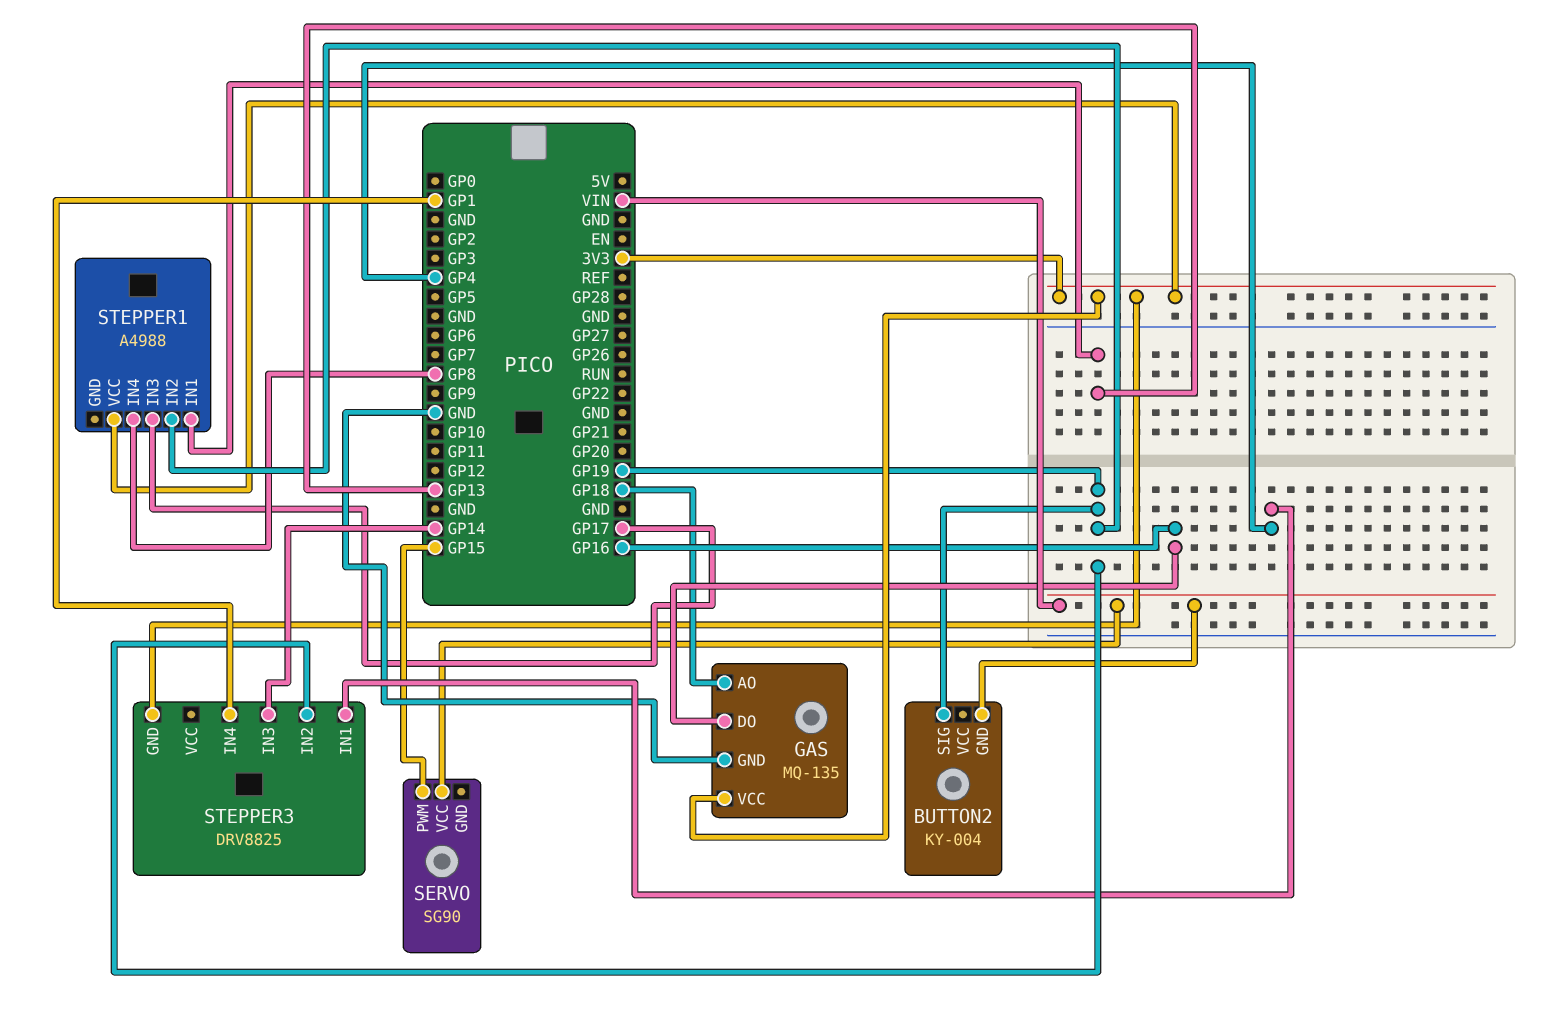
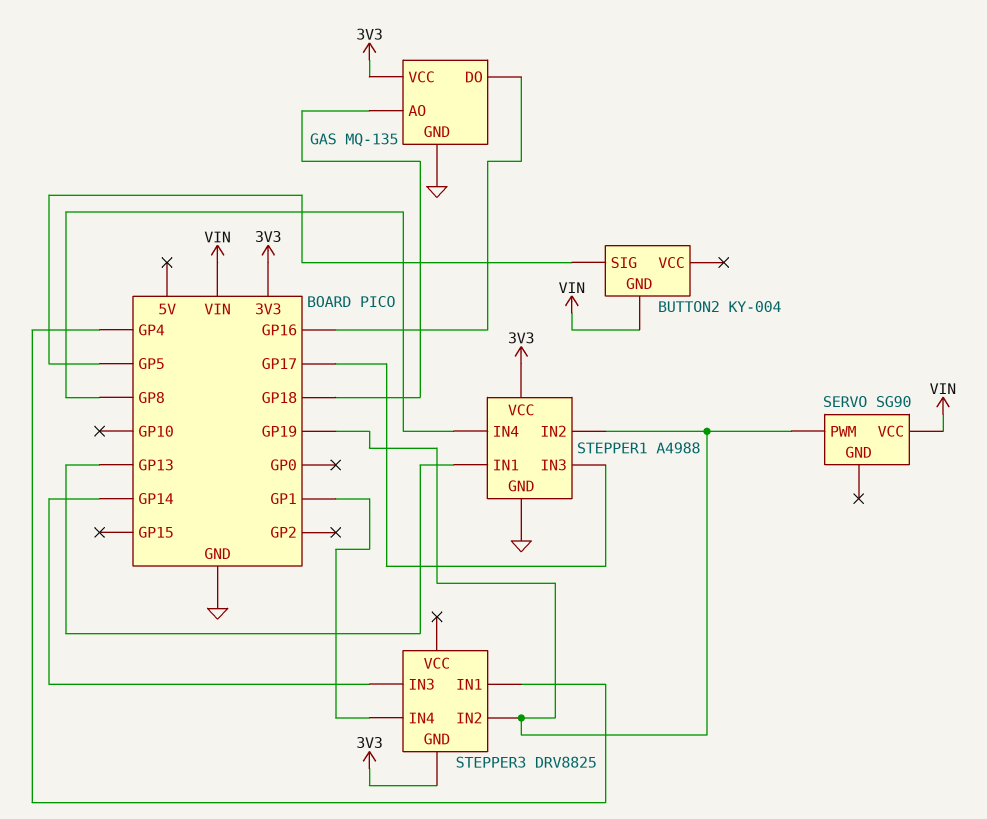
BUTTON2 pin SIG: GP19 -> GP5
SERVO pin PWM: GP15 -> GP19
STEPPER1 pin GND: none -> GND

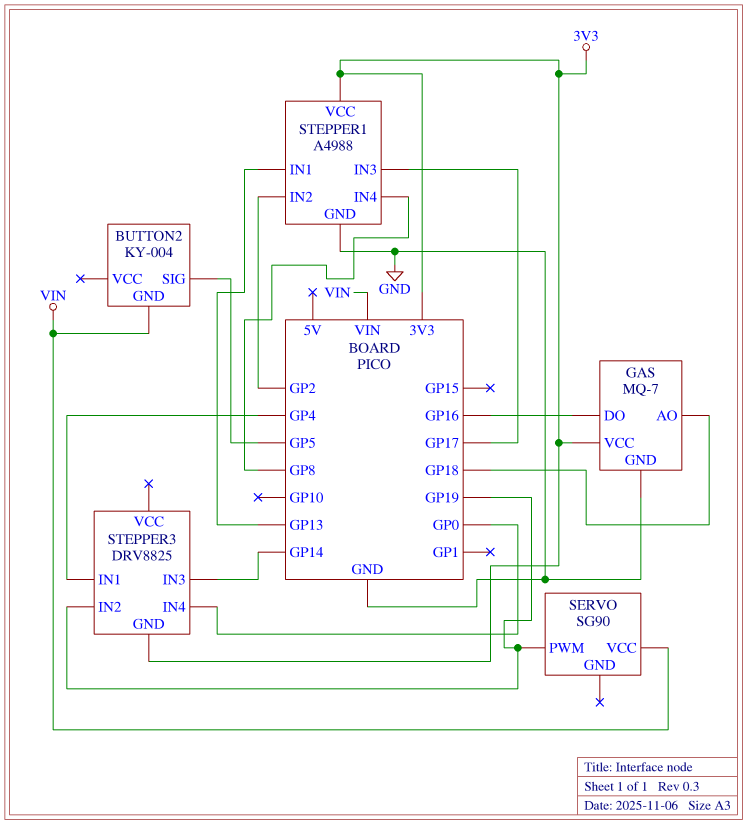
GAS: MQ-135 -> MQ-7
STEPPER1 pin IN2: GP19 -> GP2
STEPPER3 pin IN4: GP1 -> GP0

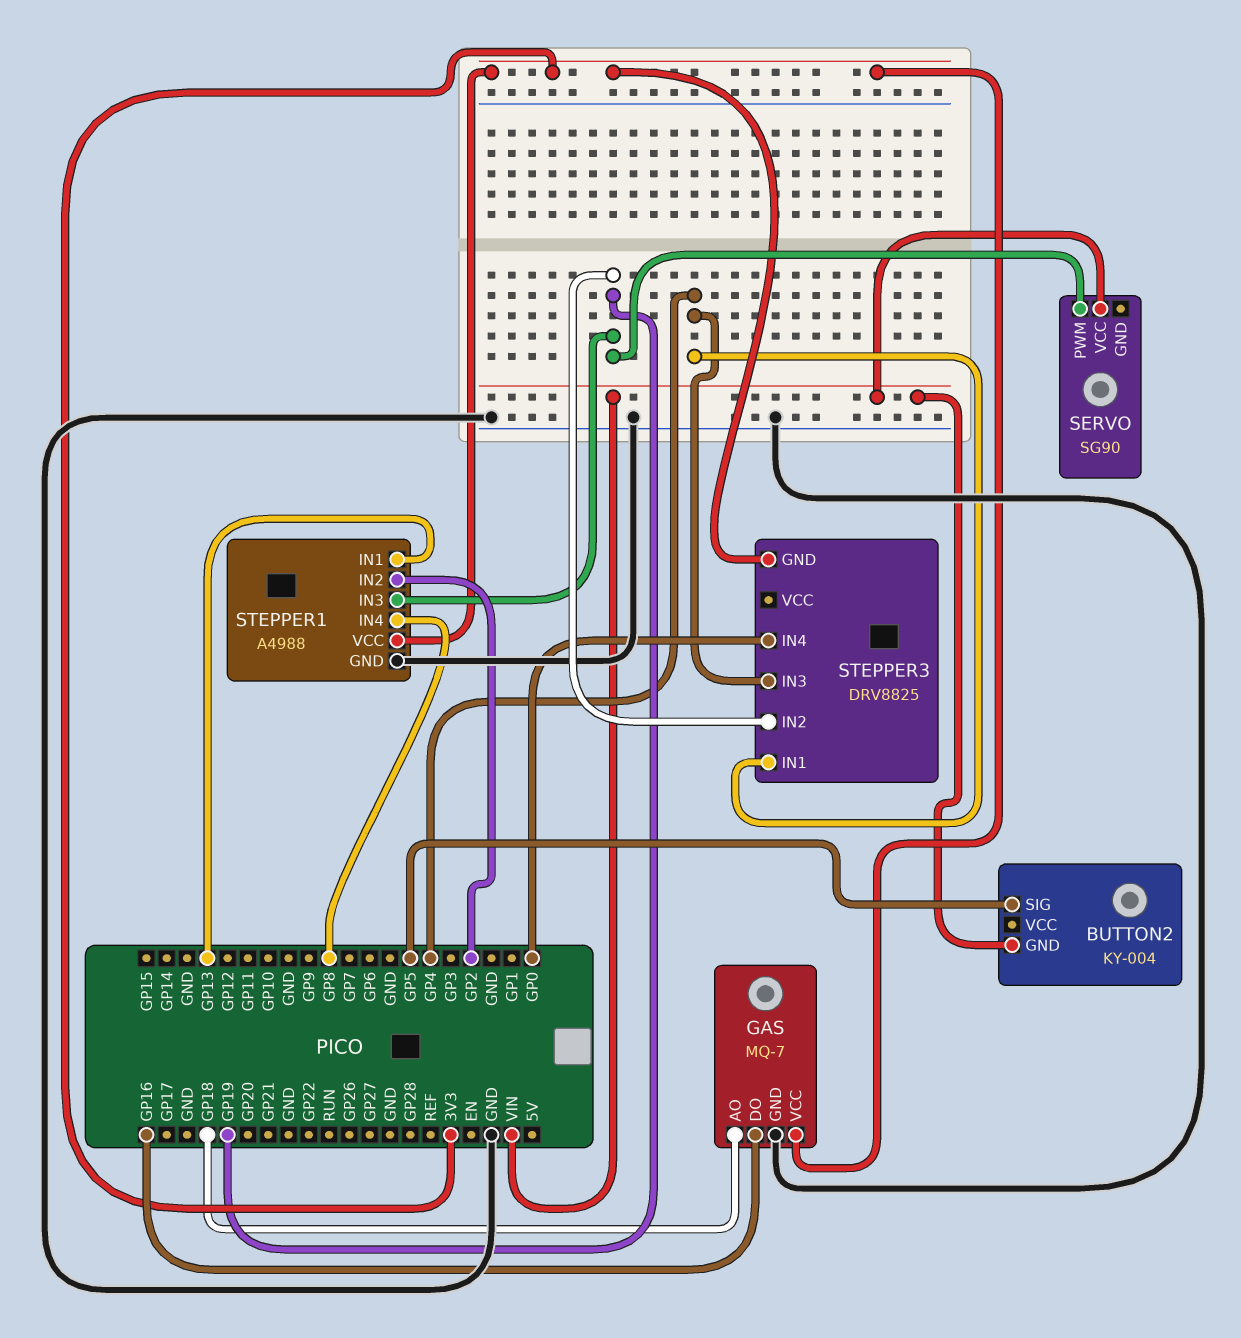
STEPPER1 pin IN3: GP17 -> GP19
STEPPER3 pin IN3: GP14 -> GP4

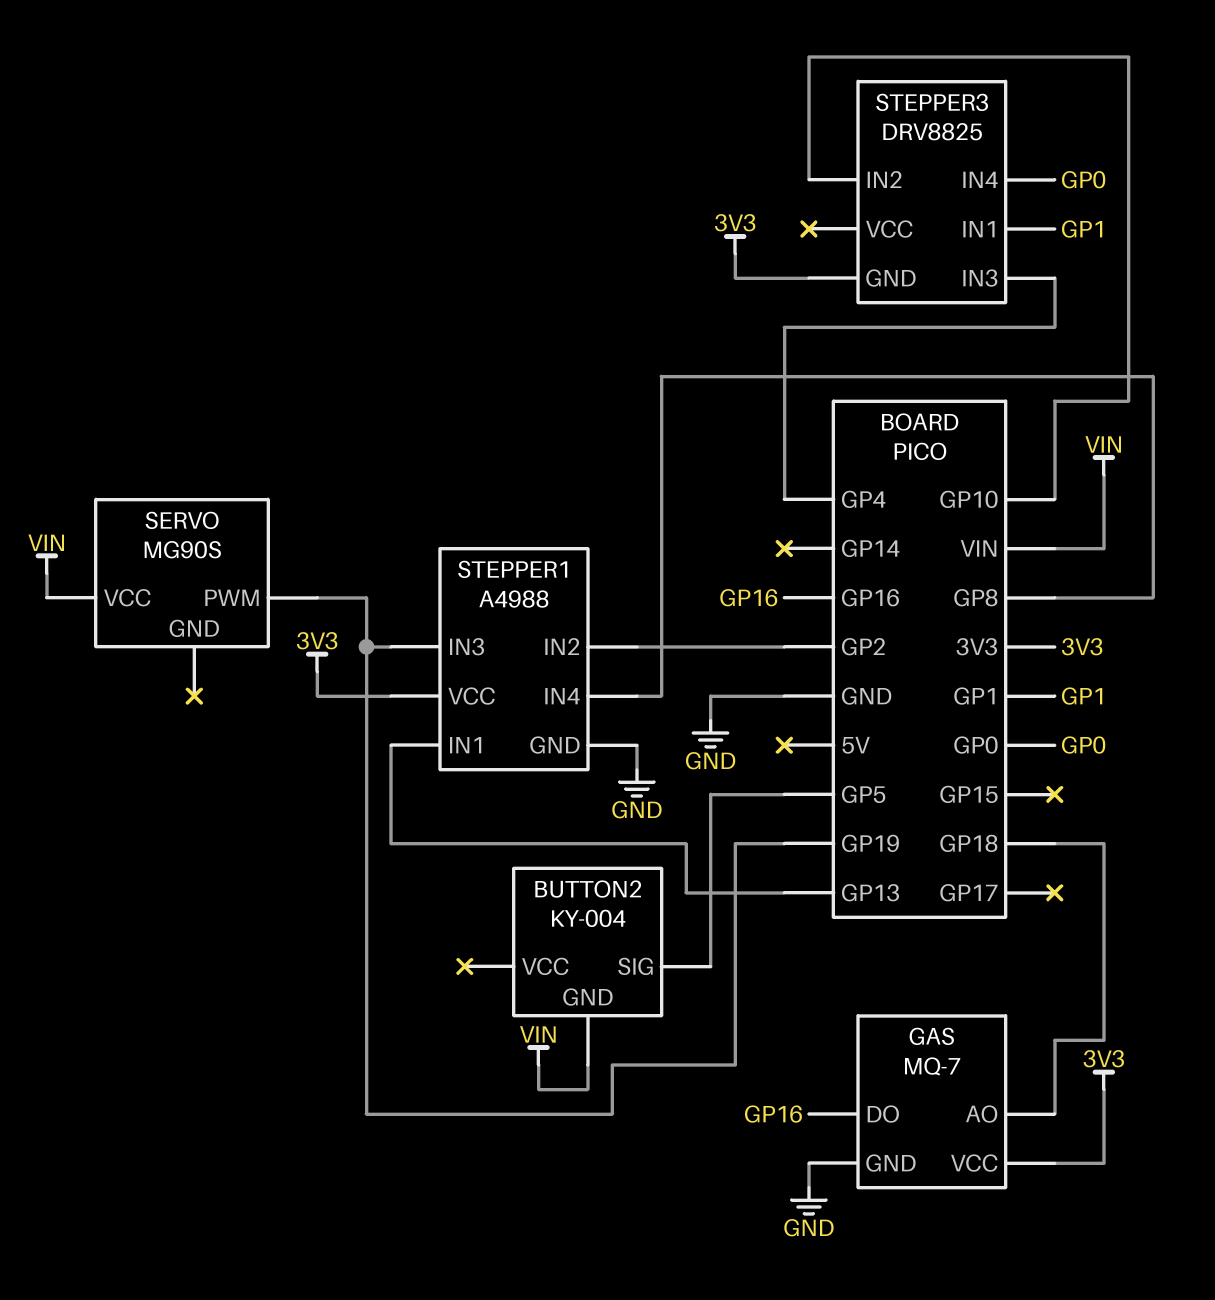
SERVO: SG90 -> MG90S
STEPPER3 pin IN1: GP4 -> GP1
STEPPER3 pin IN2: GP19 -> GP10

